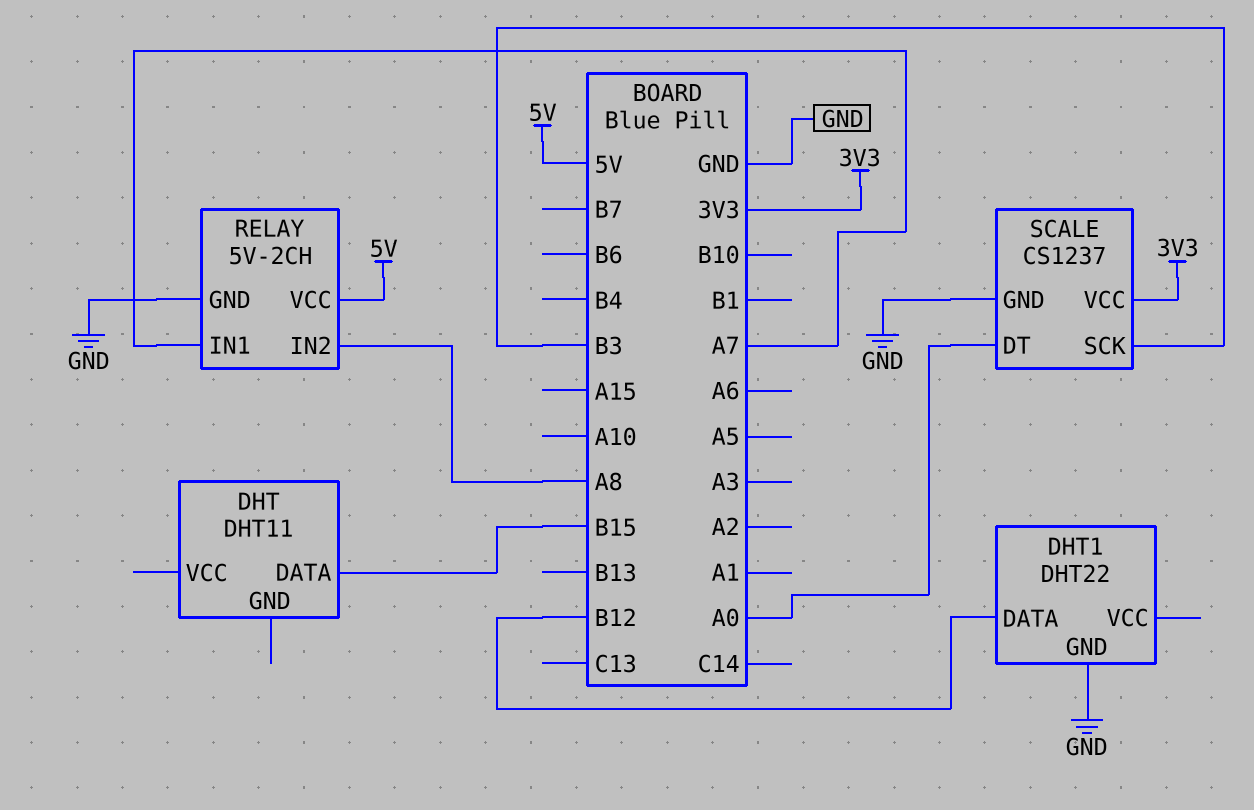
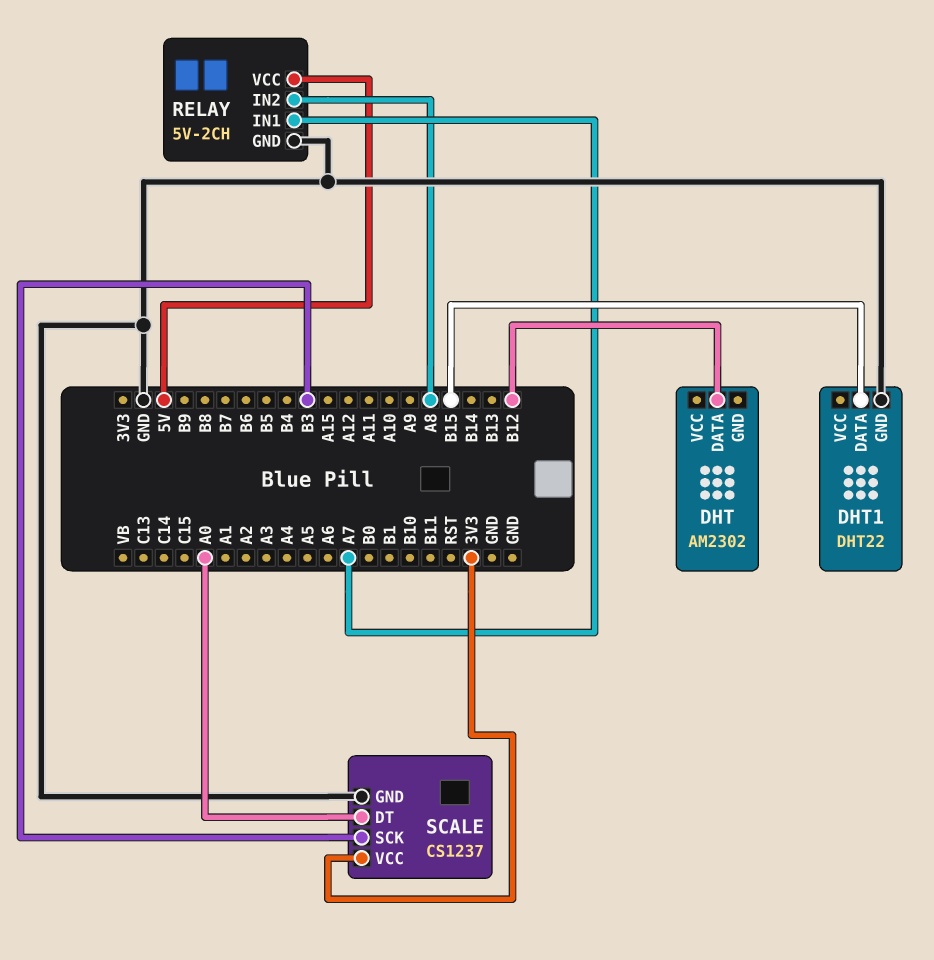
DHT: DHT11 -> AM2302
DHT pin DATA: B15 -> B12
DHT1 pin DATA: B12 -> B15

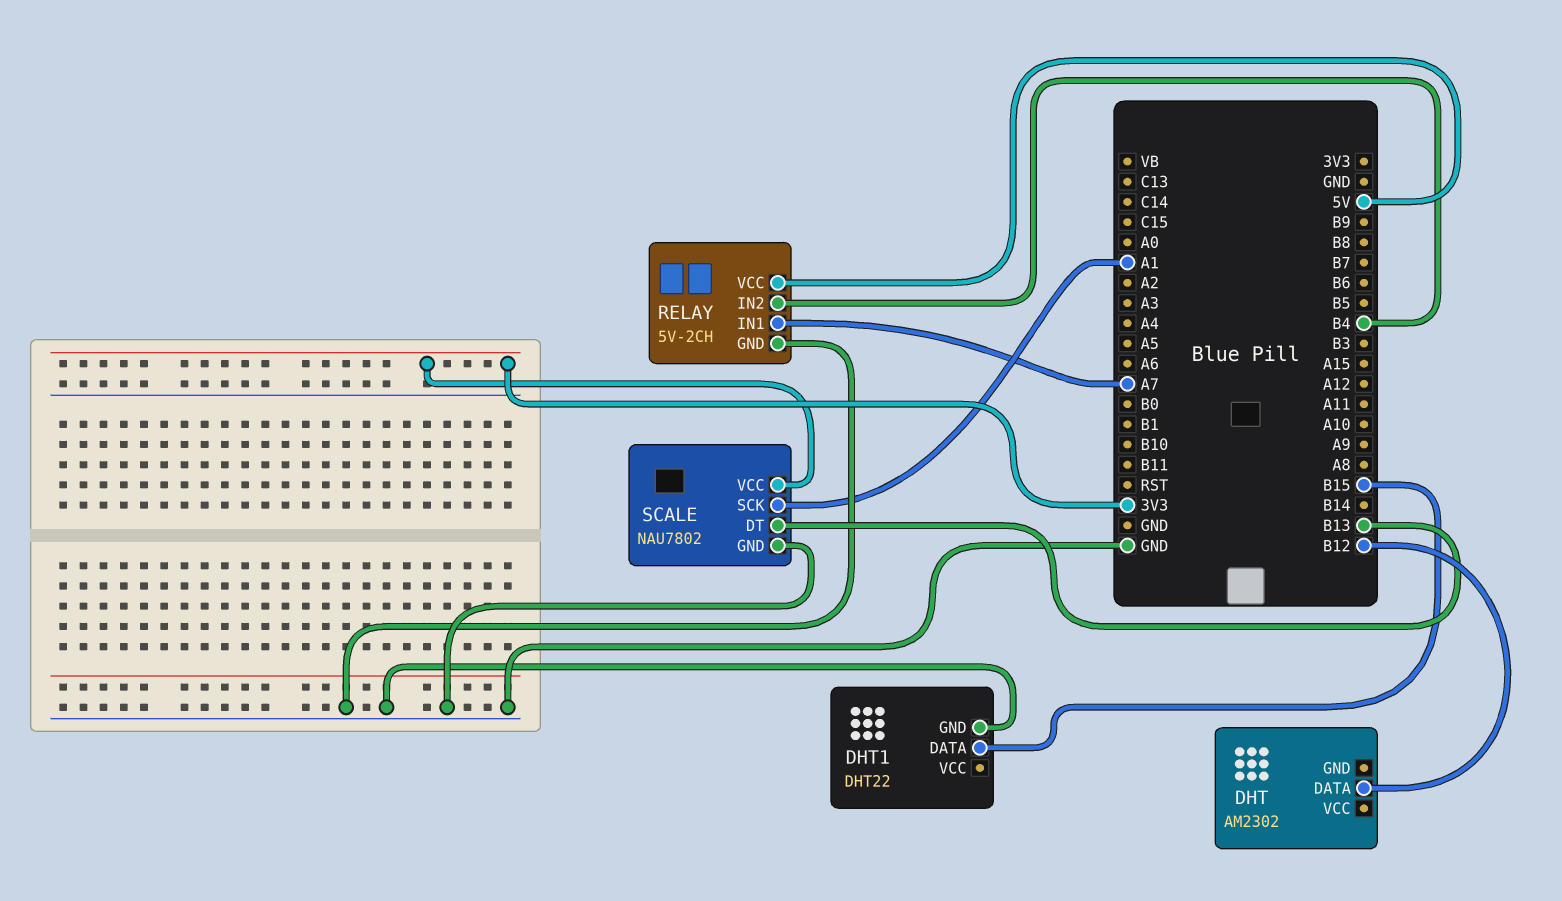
RELAY pin IN2: A8 -> B4
SCALE: CS1237 -> NAU7802
SCALE pin DT: A0 -> B13
SCALE pin SCK: B3 -> A1

